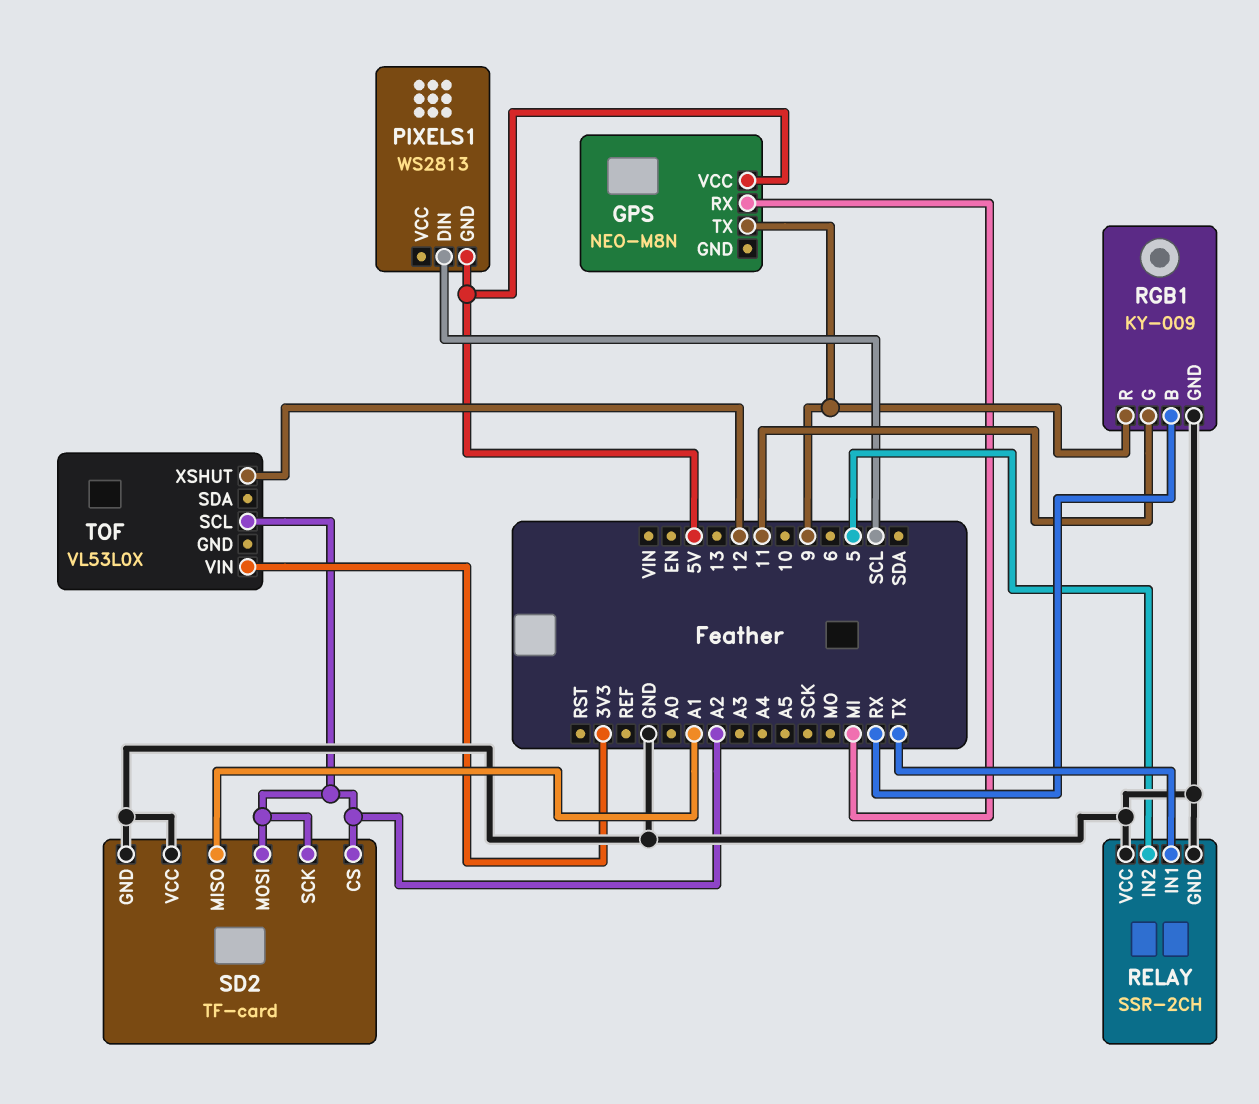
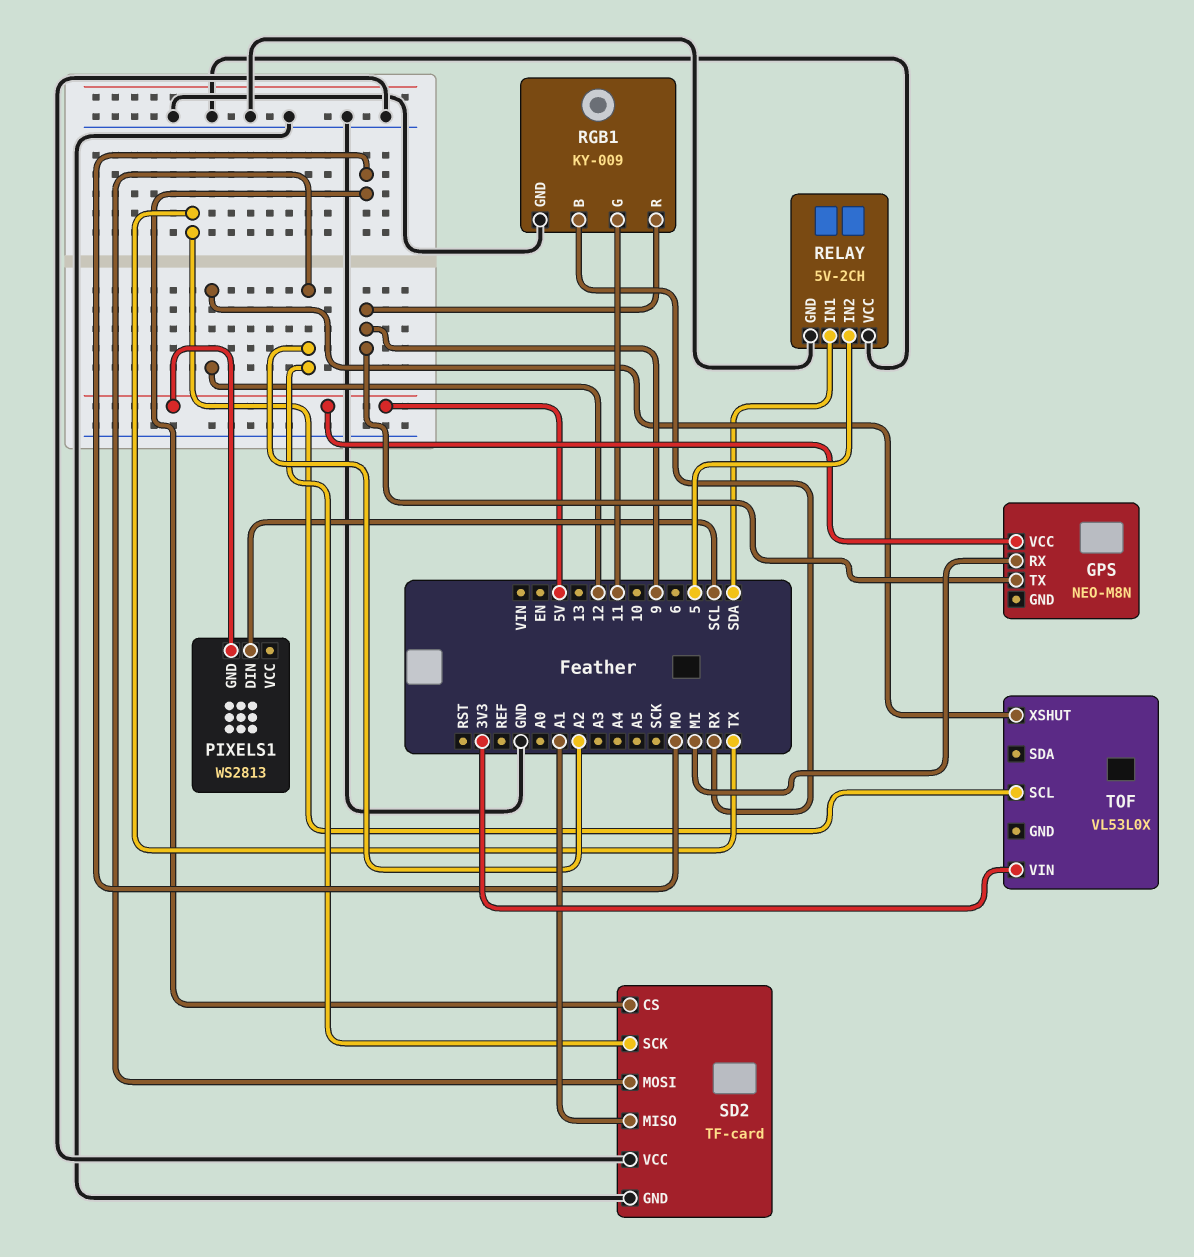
RELAY: SSR-2CH -> 5V-2CH
RELAY pin IN1: TX -> SDA
SD2 pin CS: A2 -> MO
TOF pin SCL: A2 -> TX

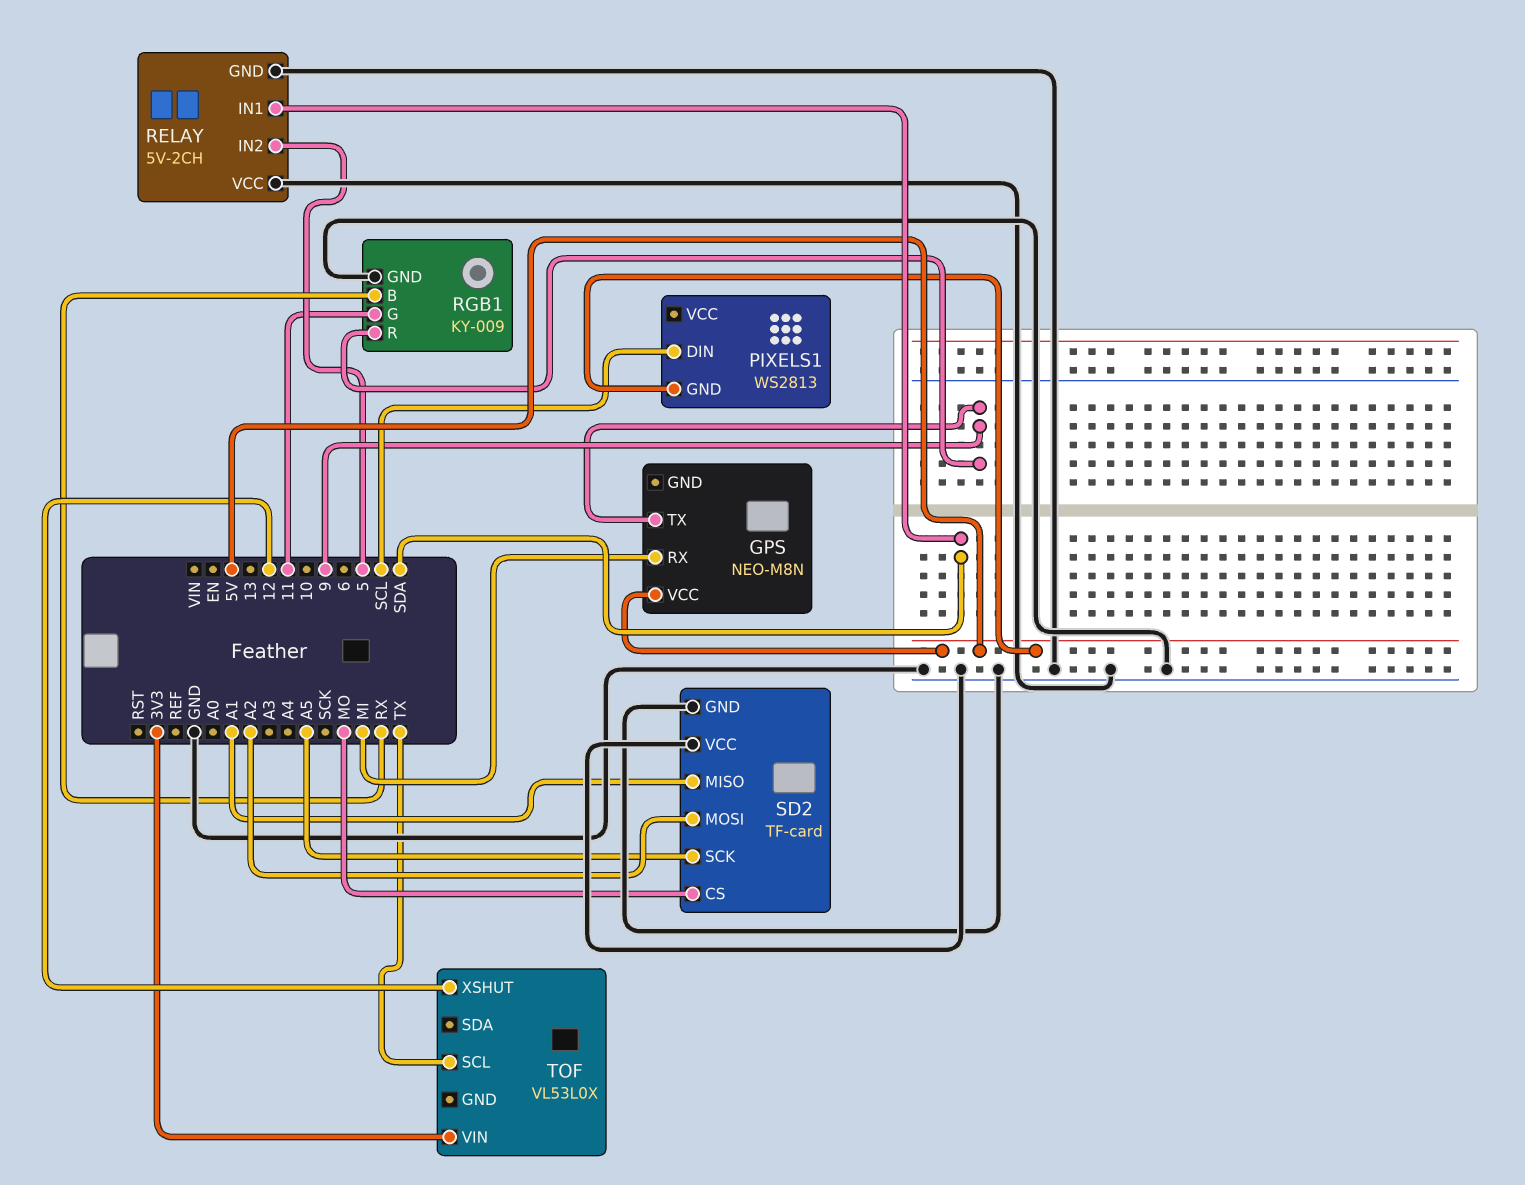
SD2 pin SCK: A2 -> A5

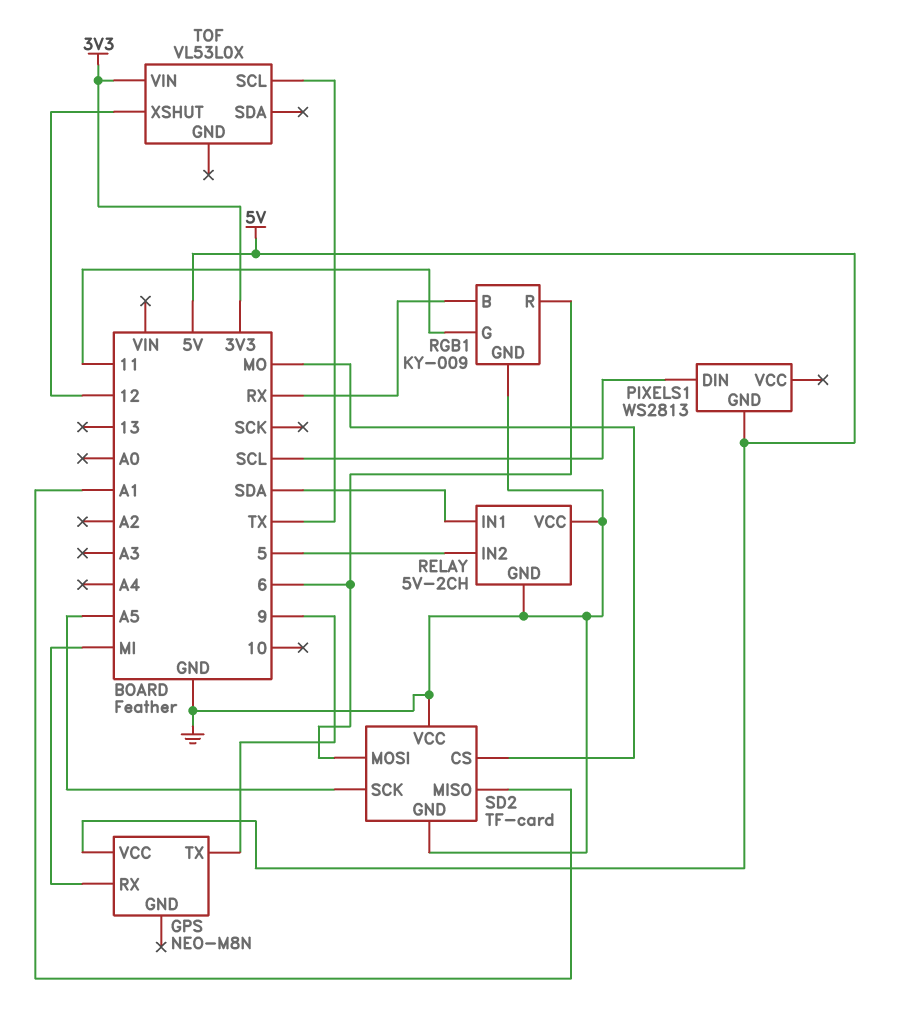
RGB1 pin R: 9 -> 6
SD2 pin MOSI: A2 -> 6

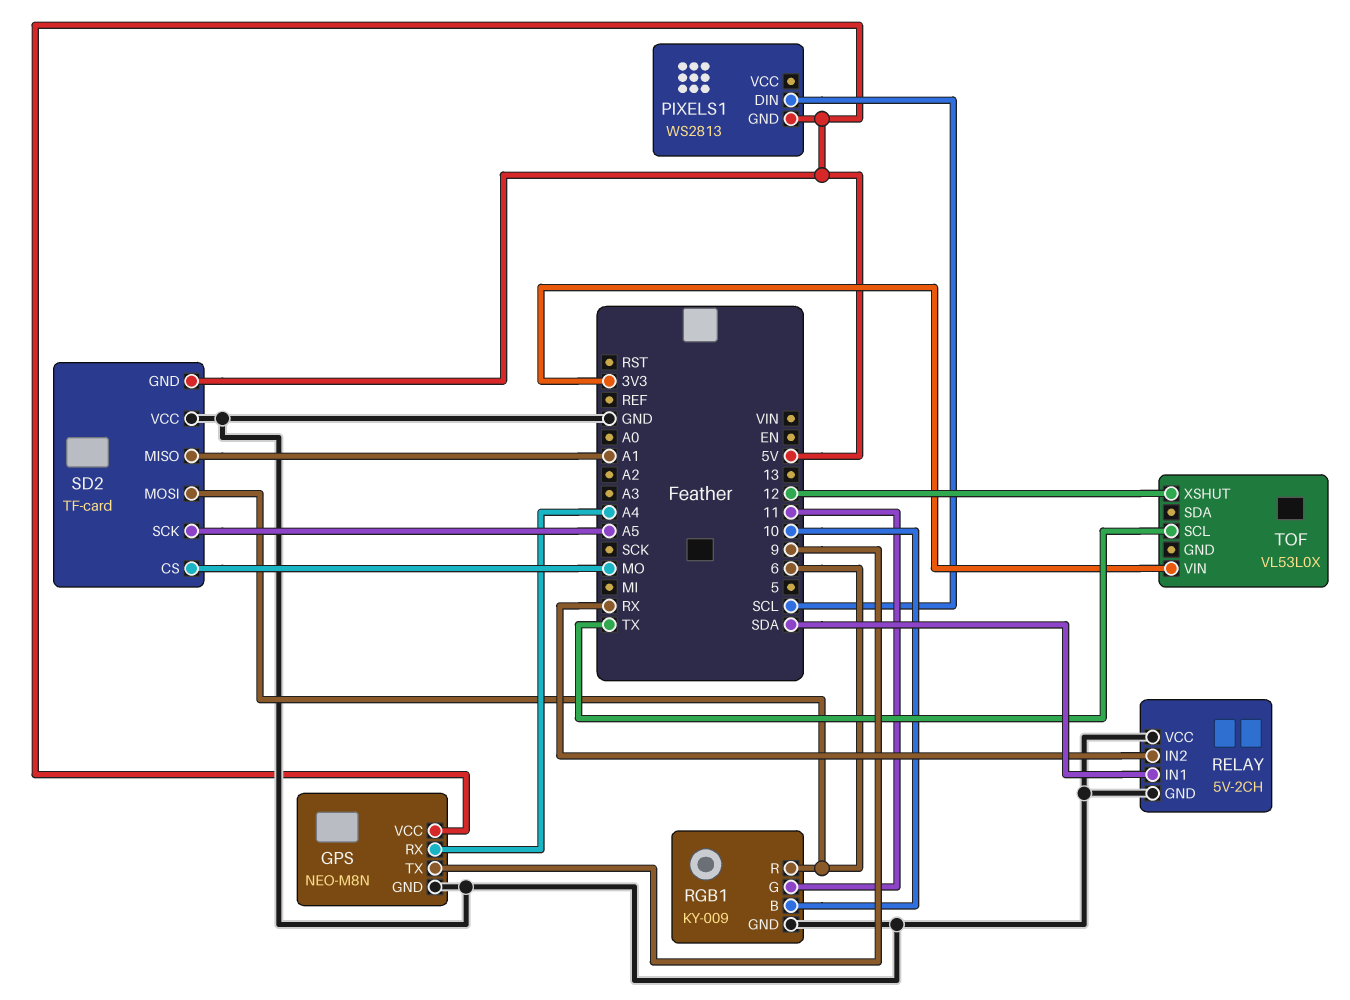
GPS pin GND: none -> GND
GPS pin RX: MI -> A4
RELAY pin IN2: 5 -> RX
RGB1 pin B: RX -> 10
SD2 pin GND: GND -> 5V

